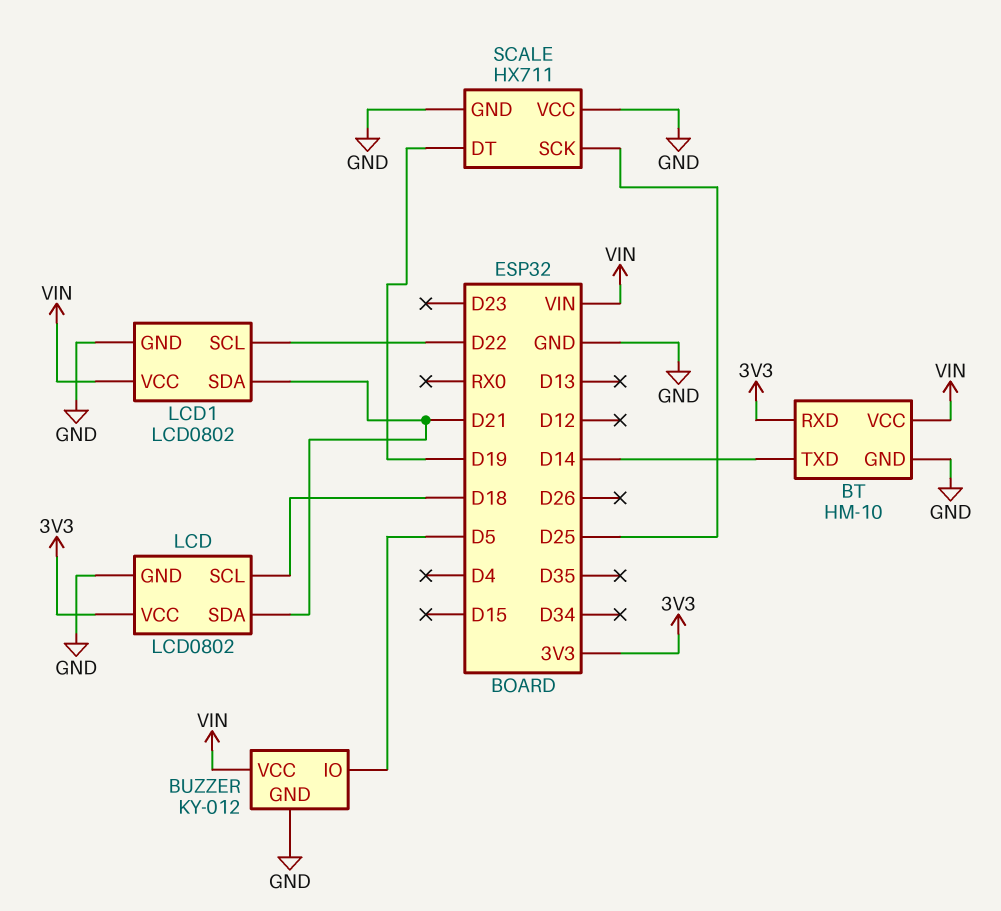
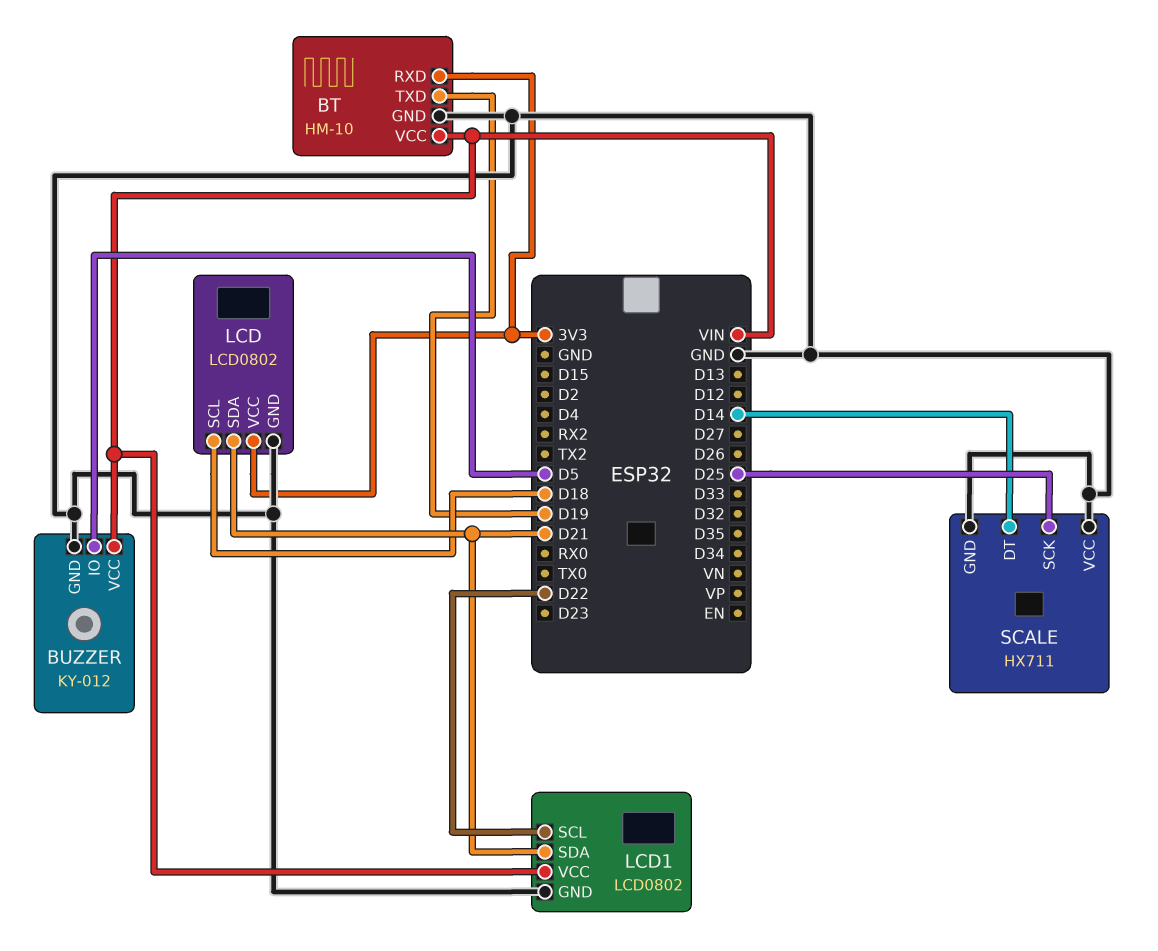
BT pin TXD: D14 -> D19
SCALE pin DT: D19 -> D14

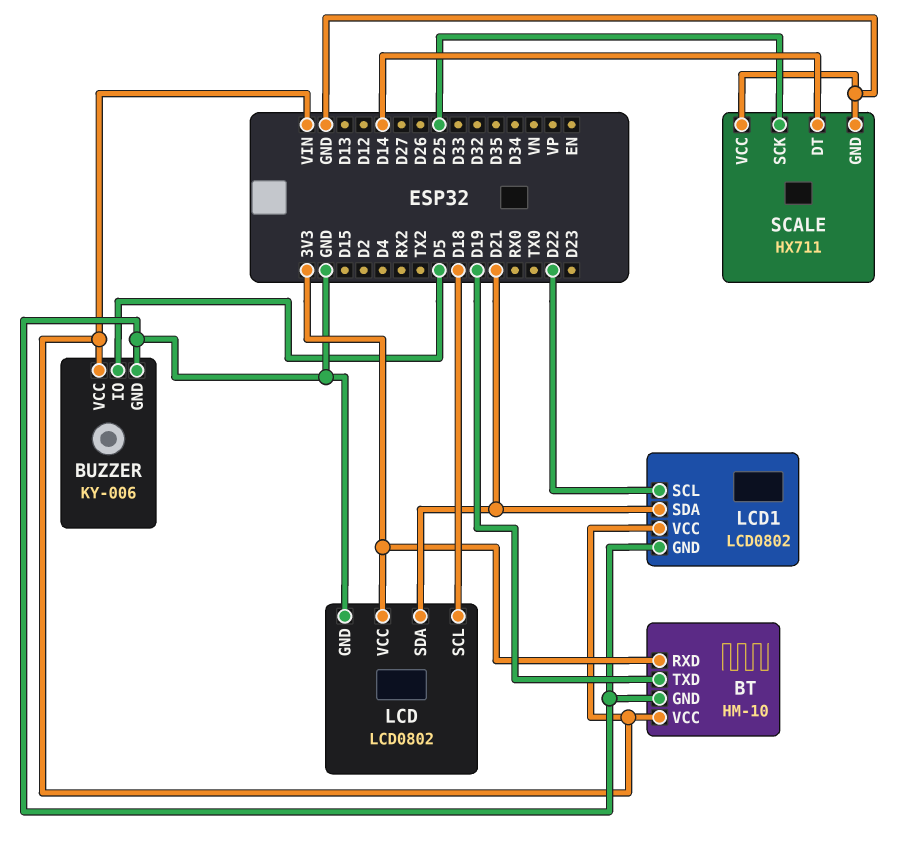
BUZZER: KY-012 -> KY-006

